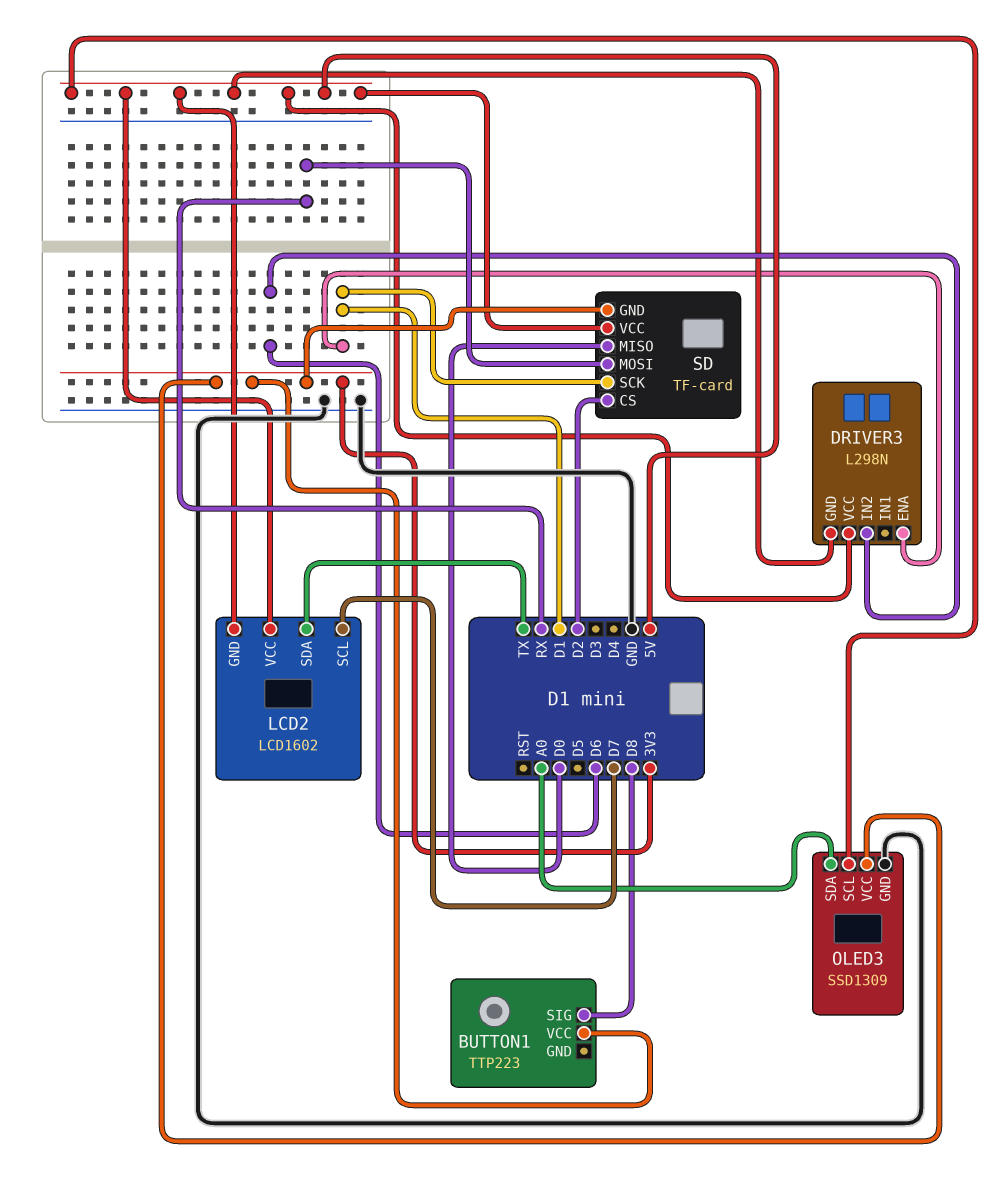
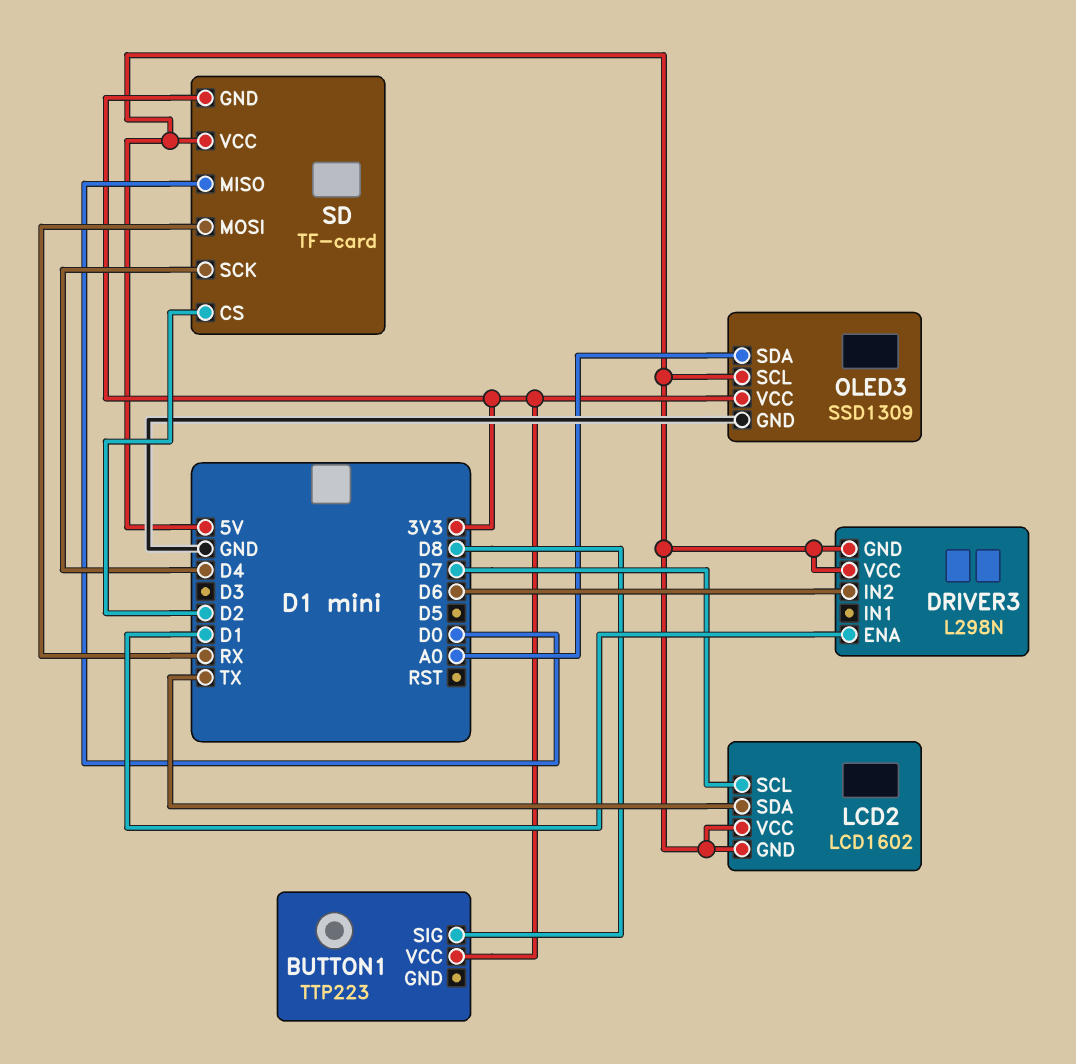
SD pin SCK: D1 -> D4

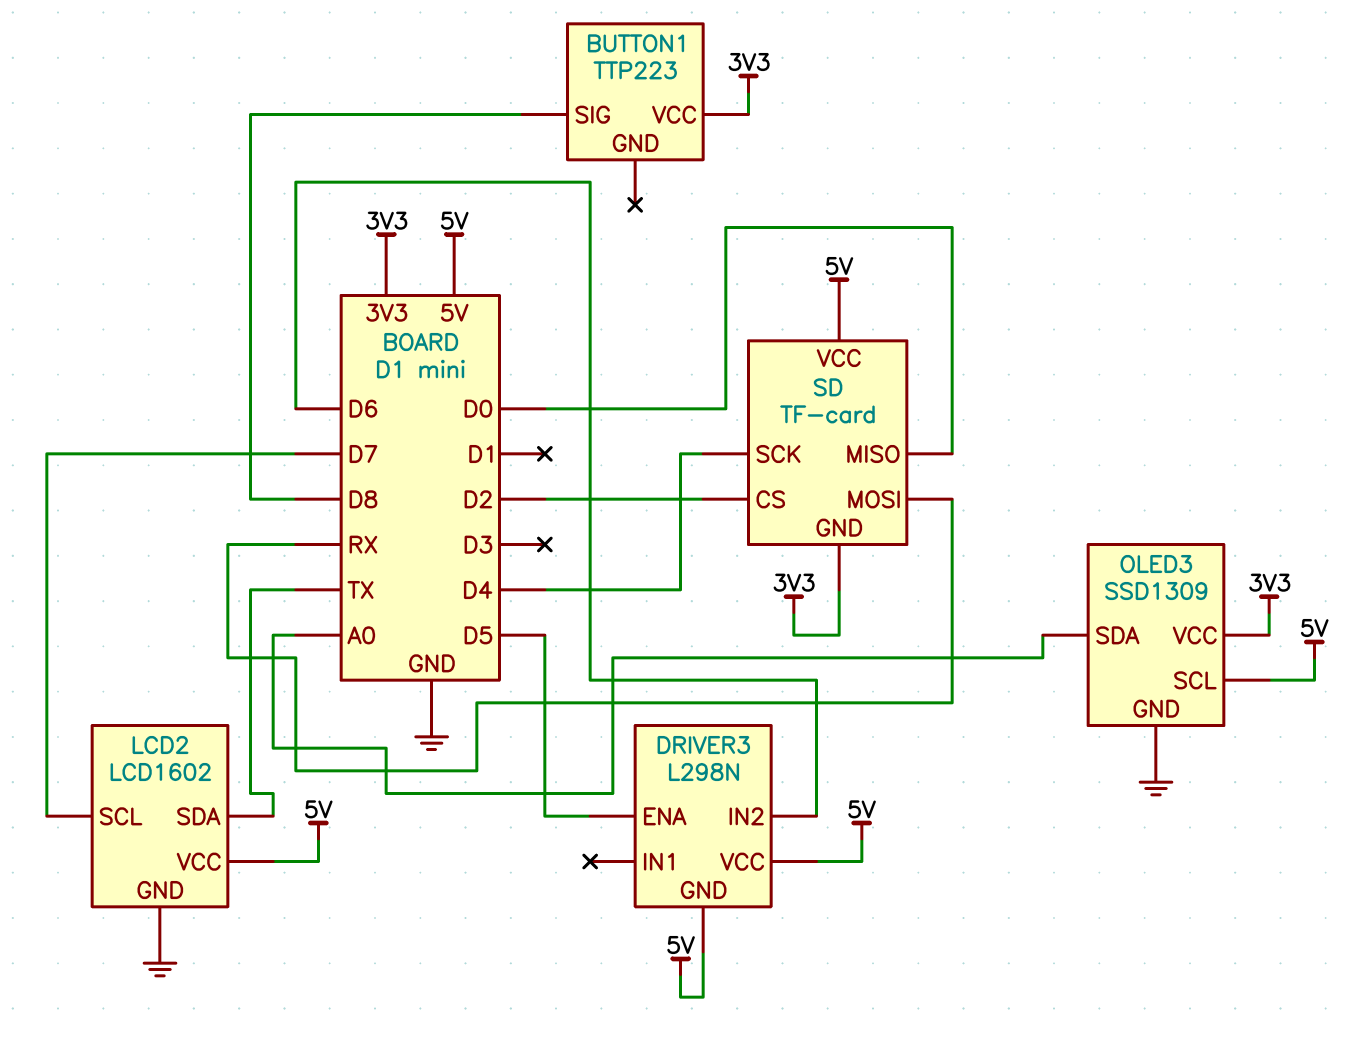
DRIVER3 pin ENA: D1 -> D5
LCD2 pin GND: 5V -> GND

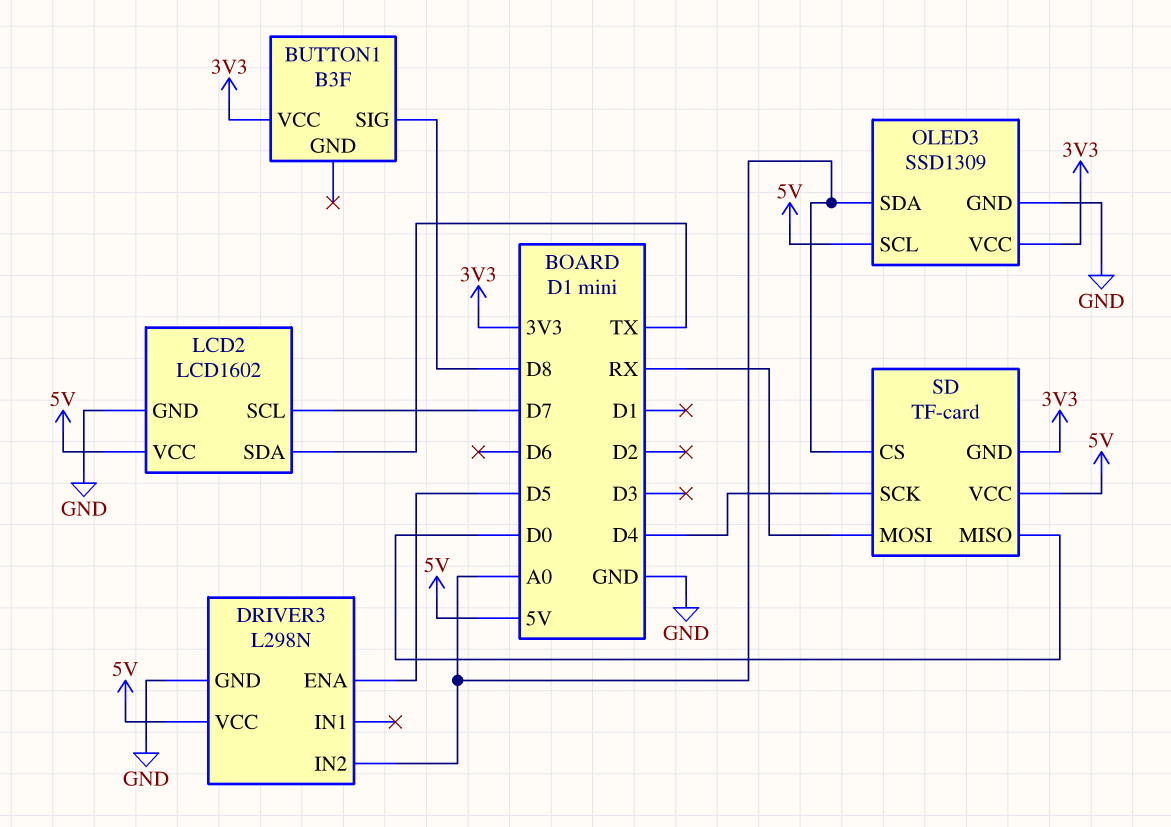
BUTTON1: TTP223 -> B3F
DRIVER3 pin GND: 5V -> GND
DRIVER3 pin IN2: D6 -> A0
SD pin CS: D2 -> A0

